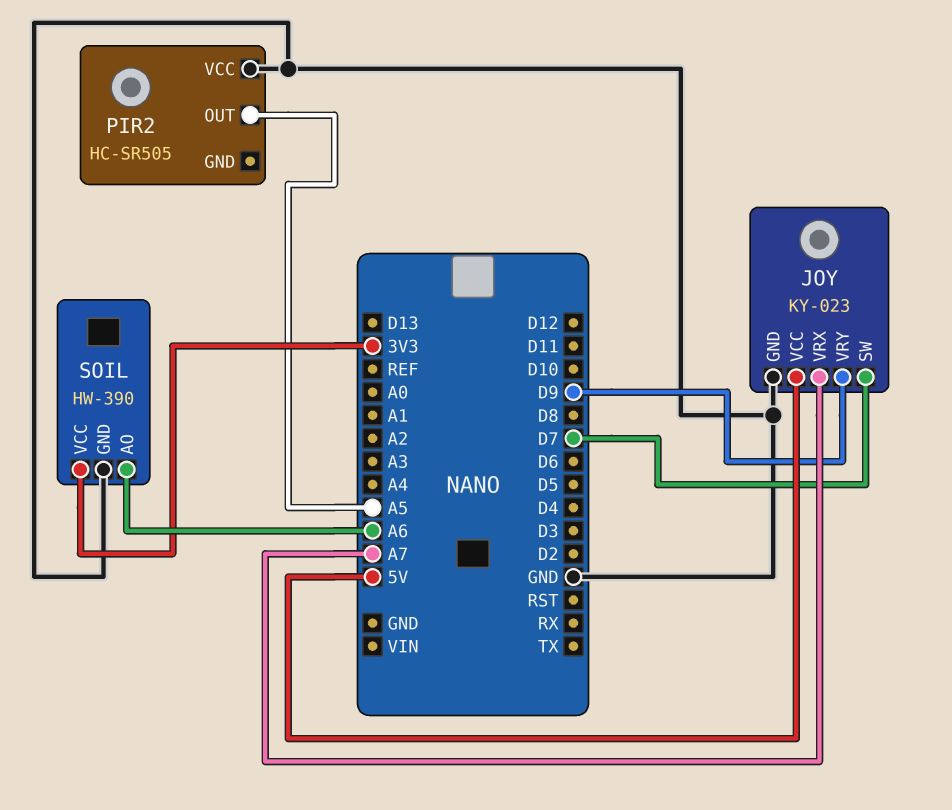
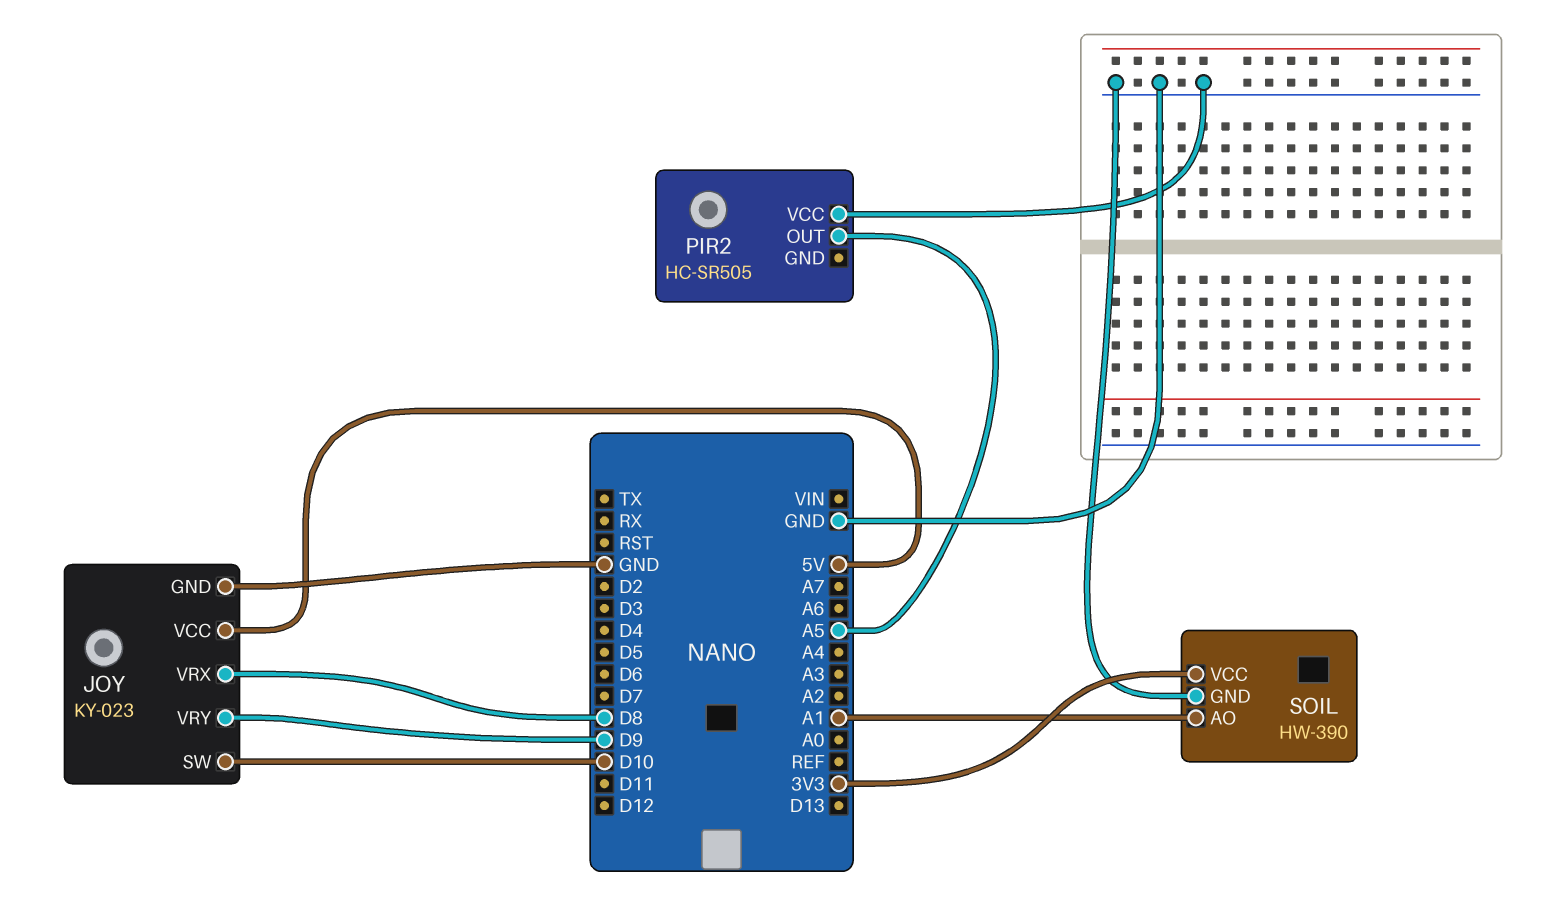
JOY pin SW: D7 -> D10
JOY pin VRX: A7 -> D8
SOIL pin AO: A6 -> A1

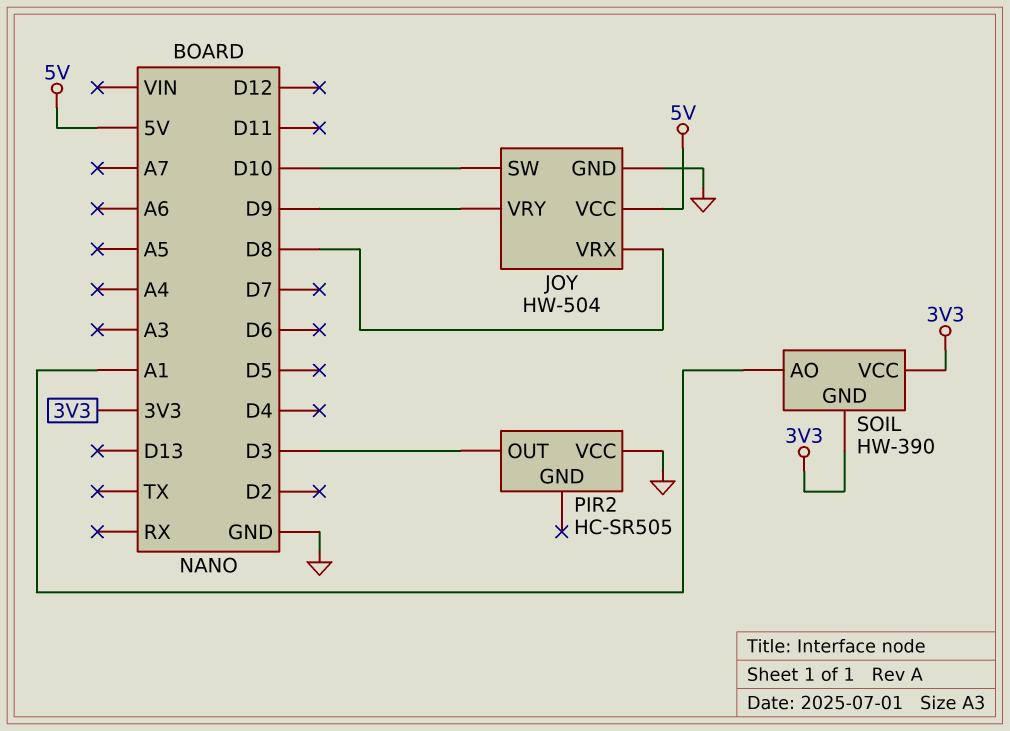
JOY: KY-023 -> HW-504
PIR2 pin OUT: A5 -> D3
SOIL pin GND: GND -> 3V3

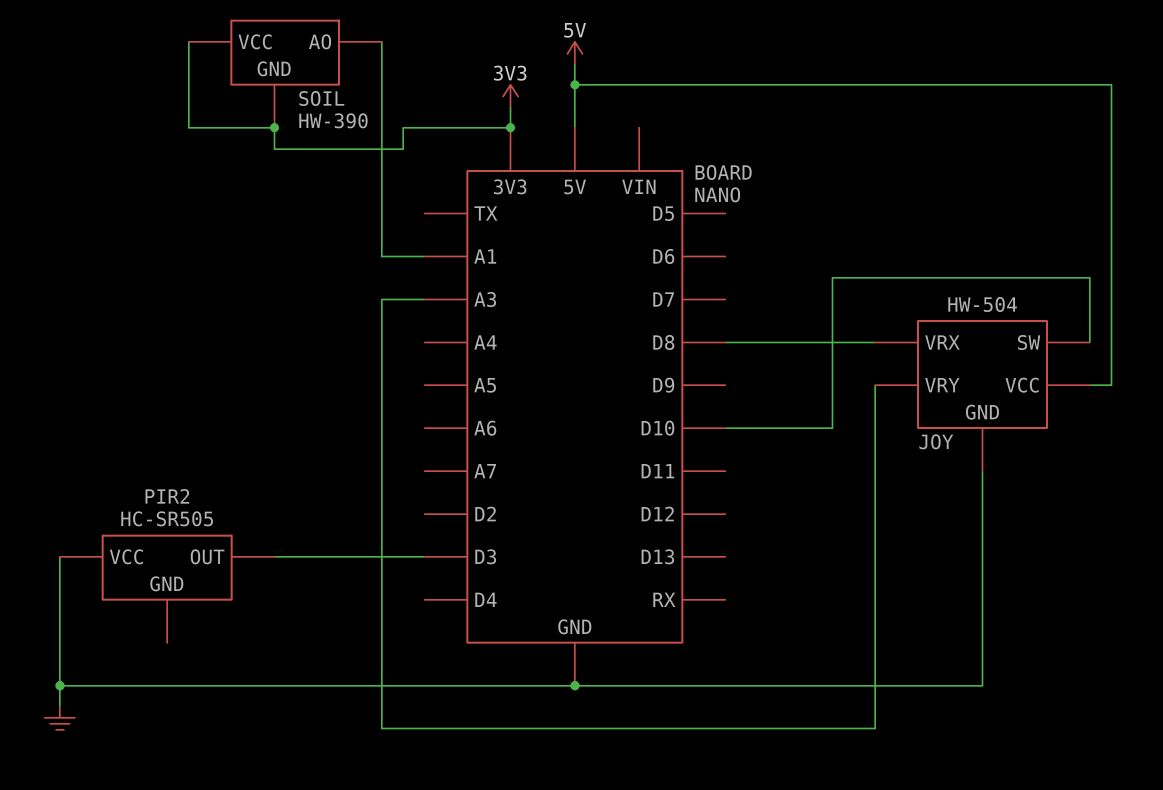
JOY pin VRY: D9 -> A3

